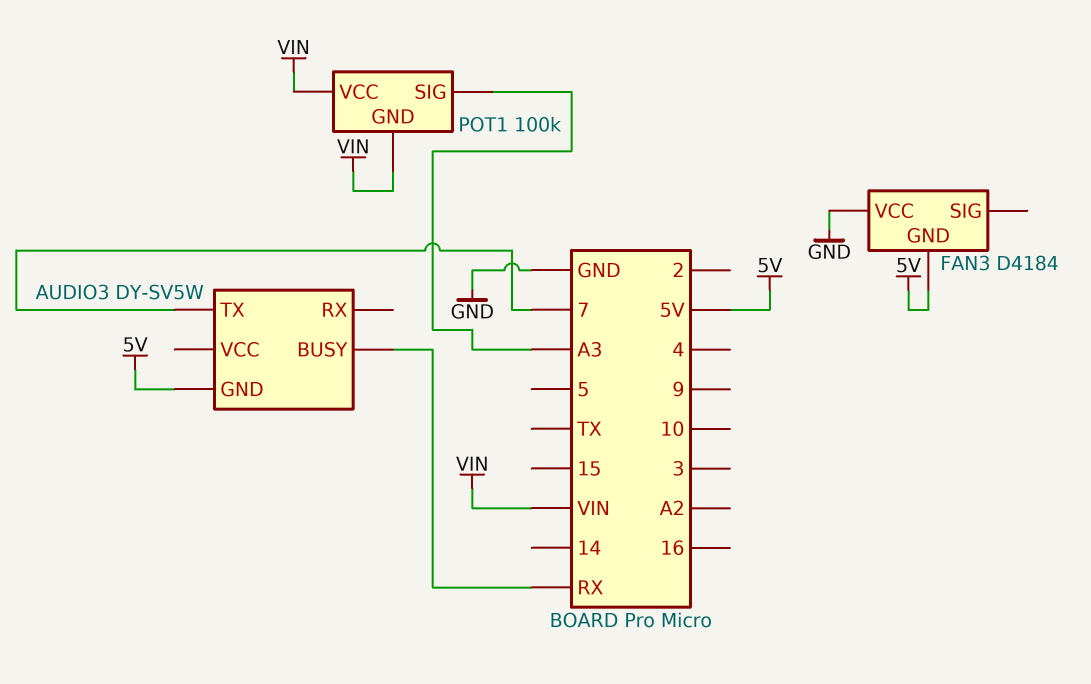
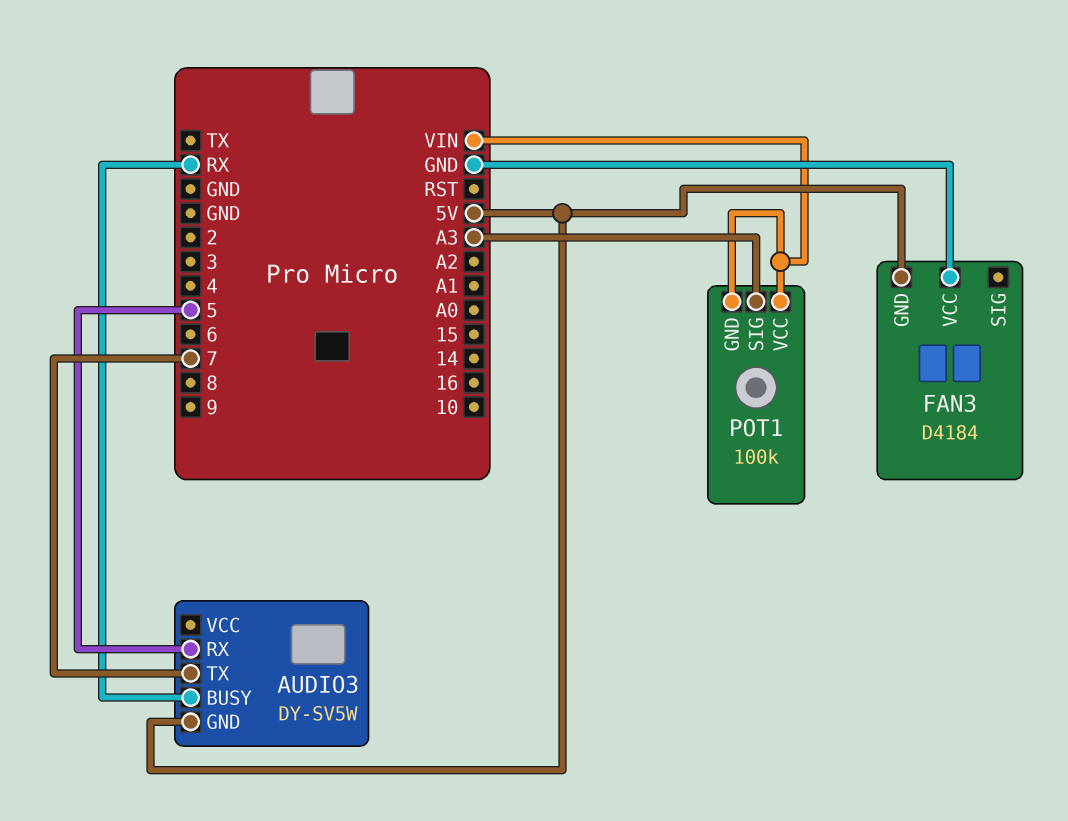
AUDIO3 pin RX: none -> 5

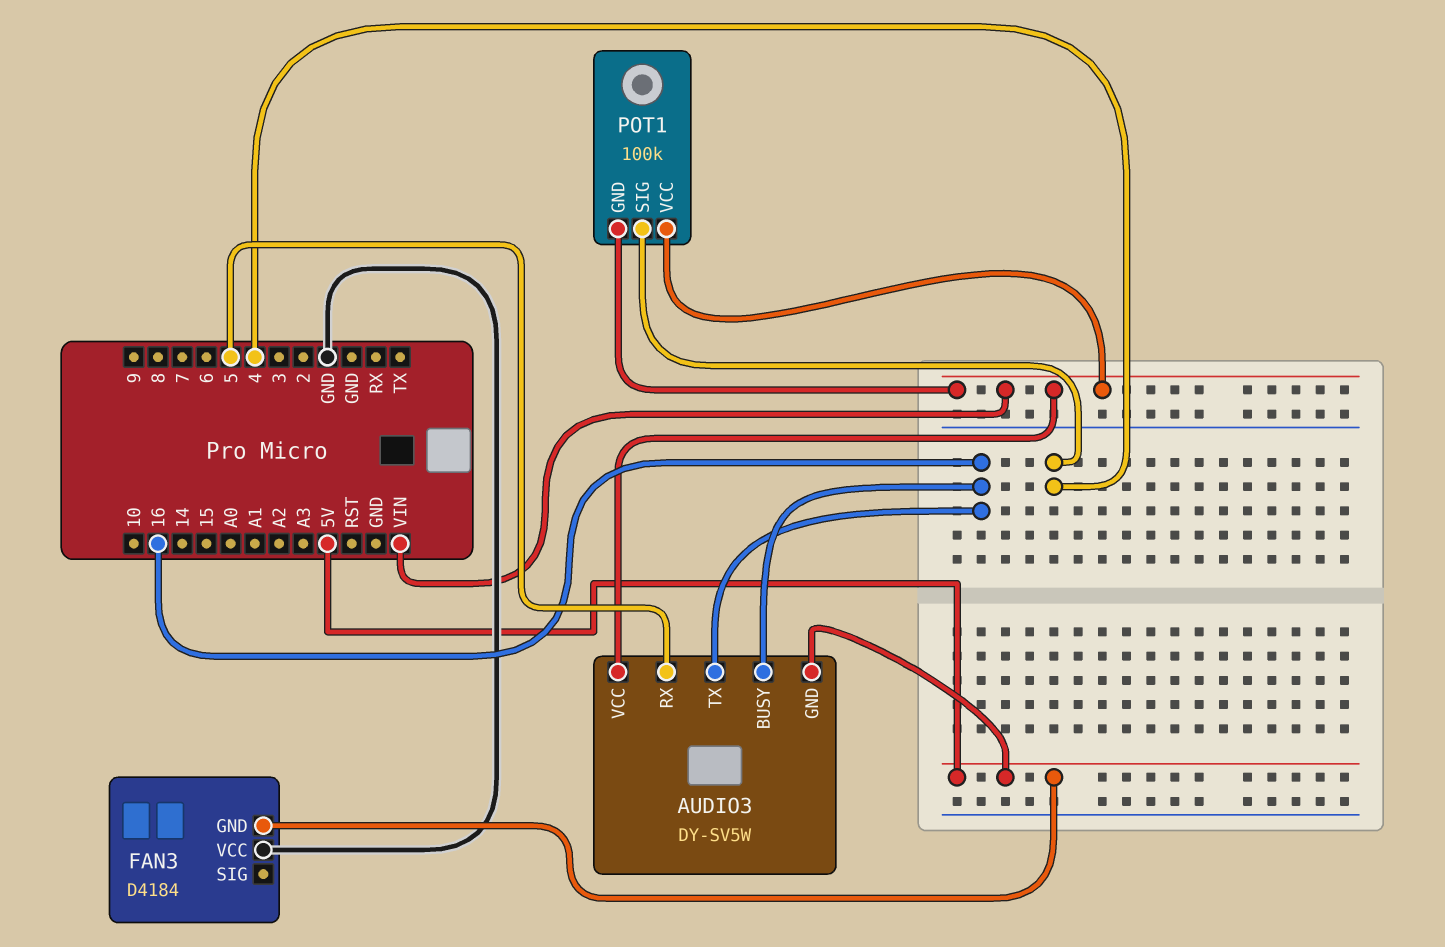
AUDIO3 pin BUSY: RX -> 16
AUDIO3 pin TX: 7 -> 16
AUDIO3 pin VCC: none -> VIN
POT1 pin SIG: A3 -> 4

